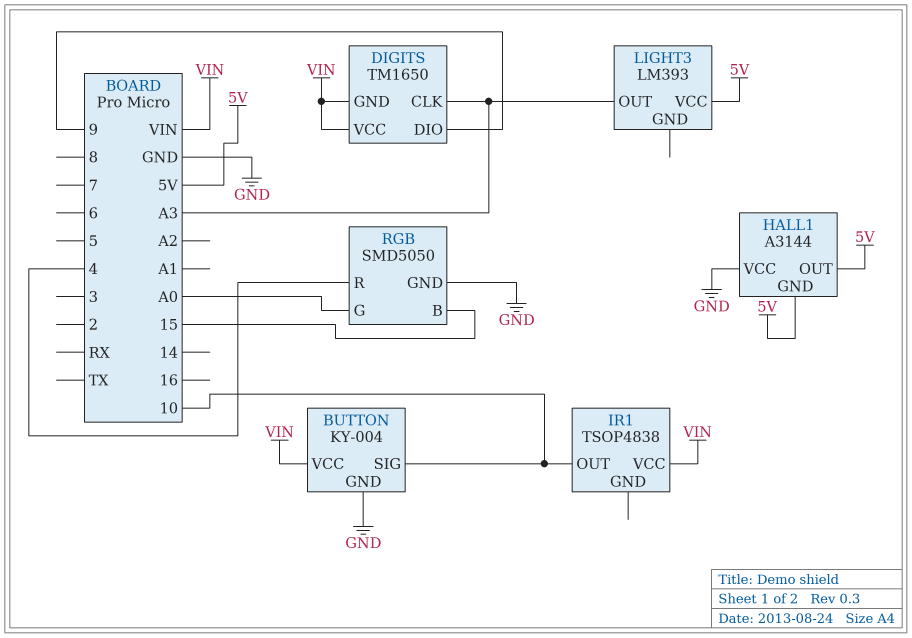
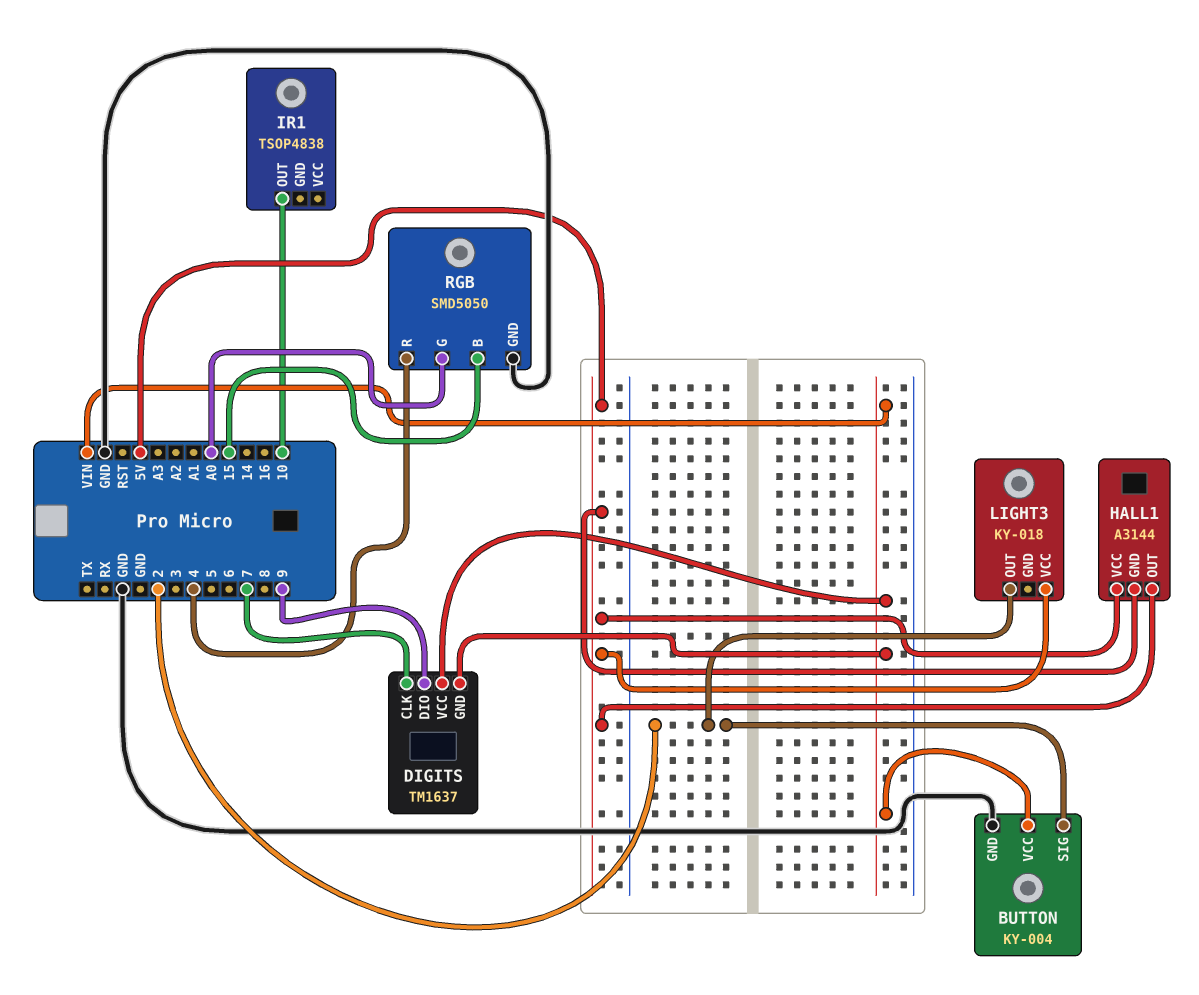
BUTTON pin SIG: 10 -> 2
DIGITS: TM1650 -> TM1637
DIGITS pin CLK: A3 -> 7
HALL1 pin VCC: GND -> 5V
IR1 pin VCC: VIN -> none
LIGHT3: LM393 -> KY-018
LIGHT3 pin OUT: A3 -> 2

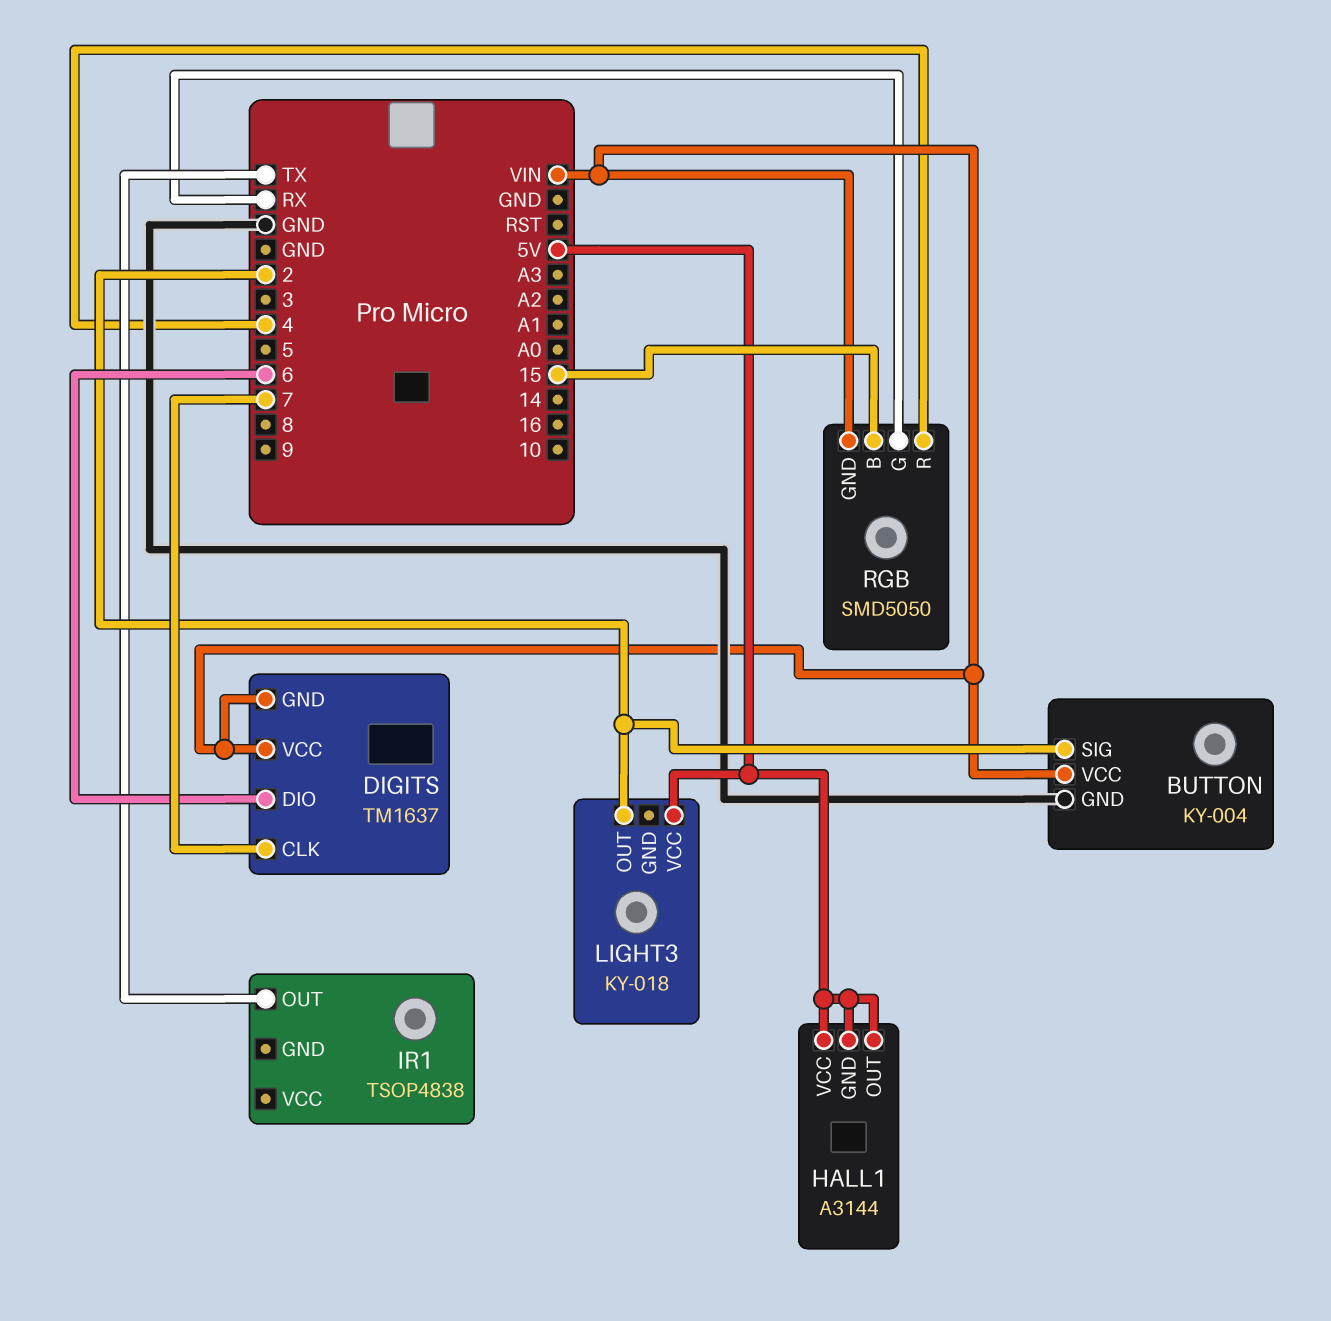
DIGITS pin DIO: 9 -> 6
IR1 pin OUT: 10 -> TX
RGB pin G: A0 -> RX
RGB pin GND: GND -> VIN

